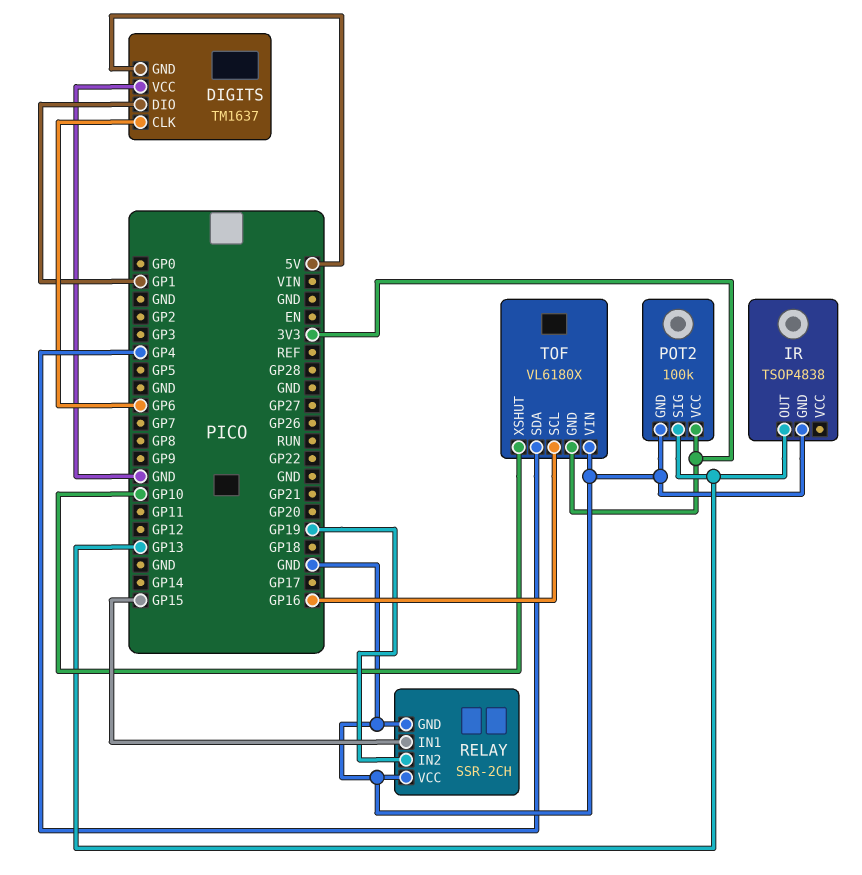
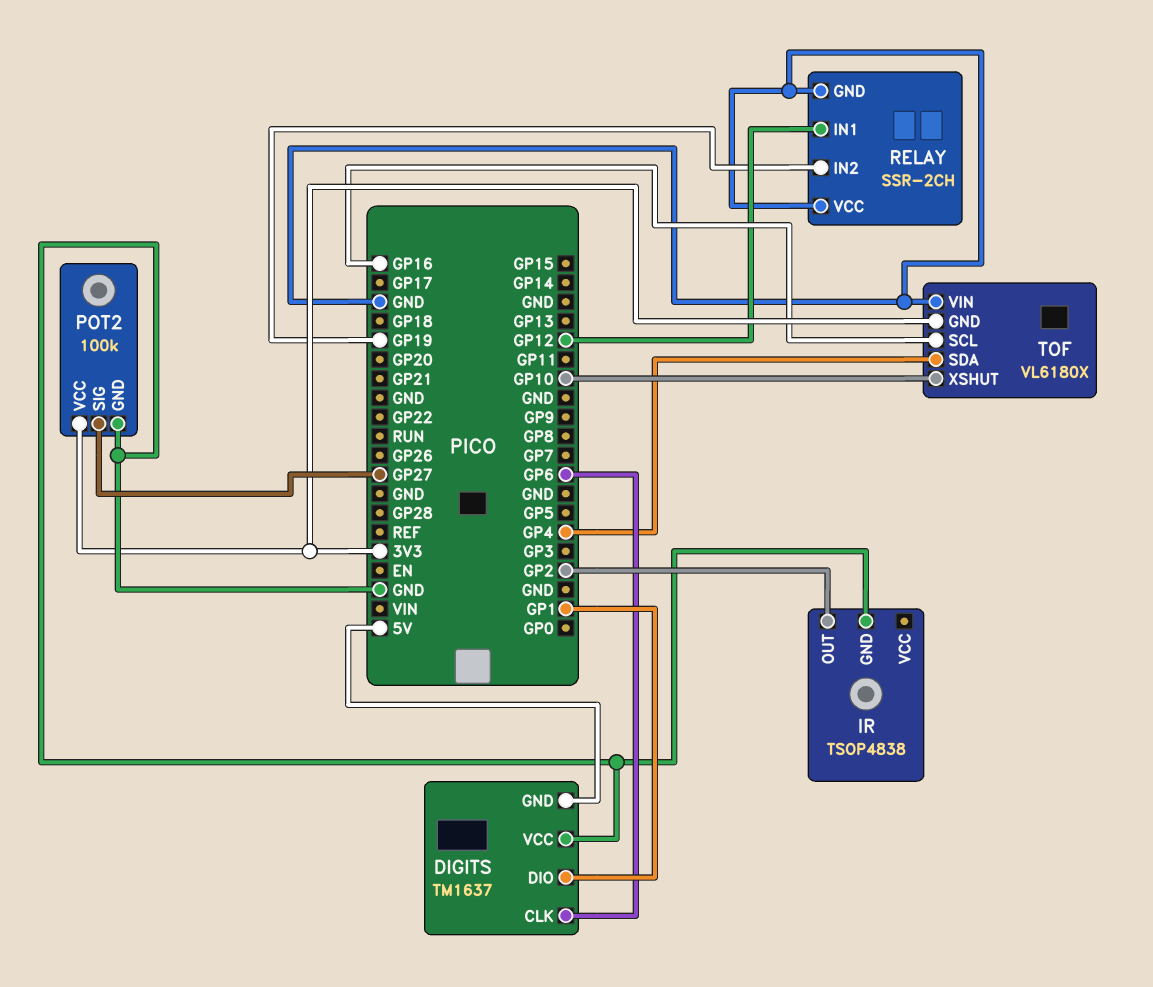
IR pin OUT: GP13 -> GP2
POT2 pin SIG: GP13 -> GP27
RELAY pin IN1: GP15 -> GP12

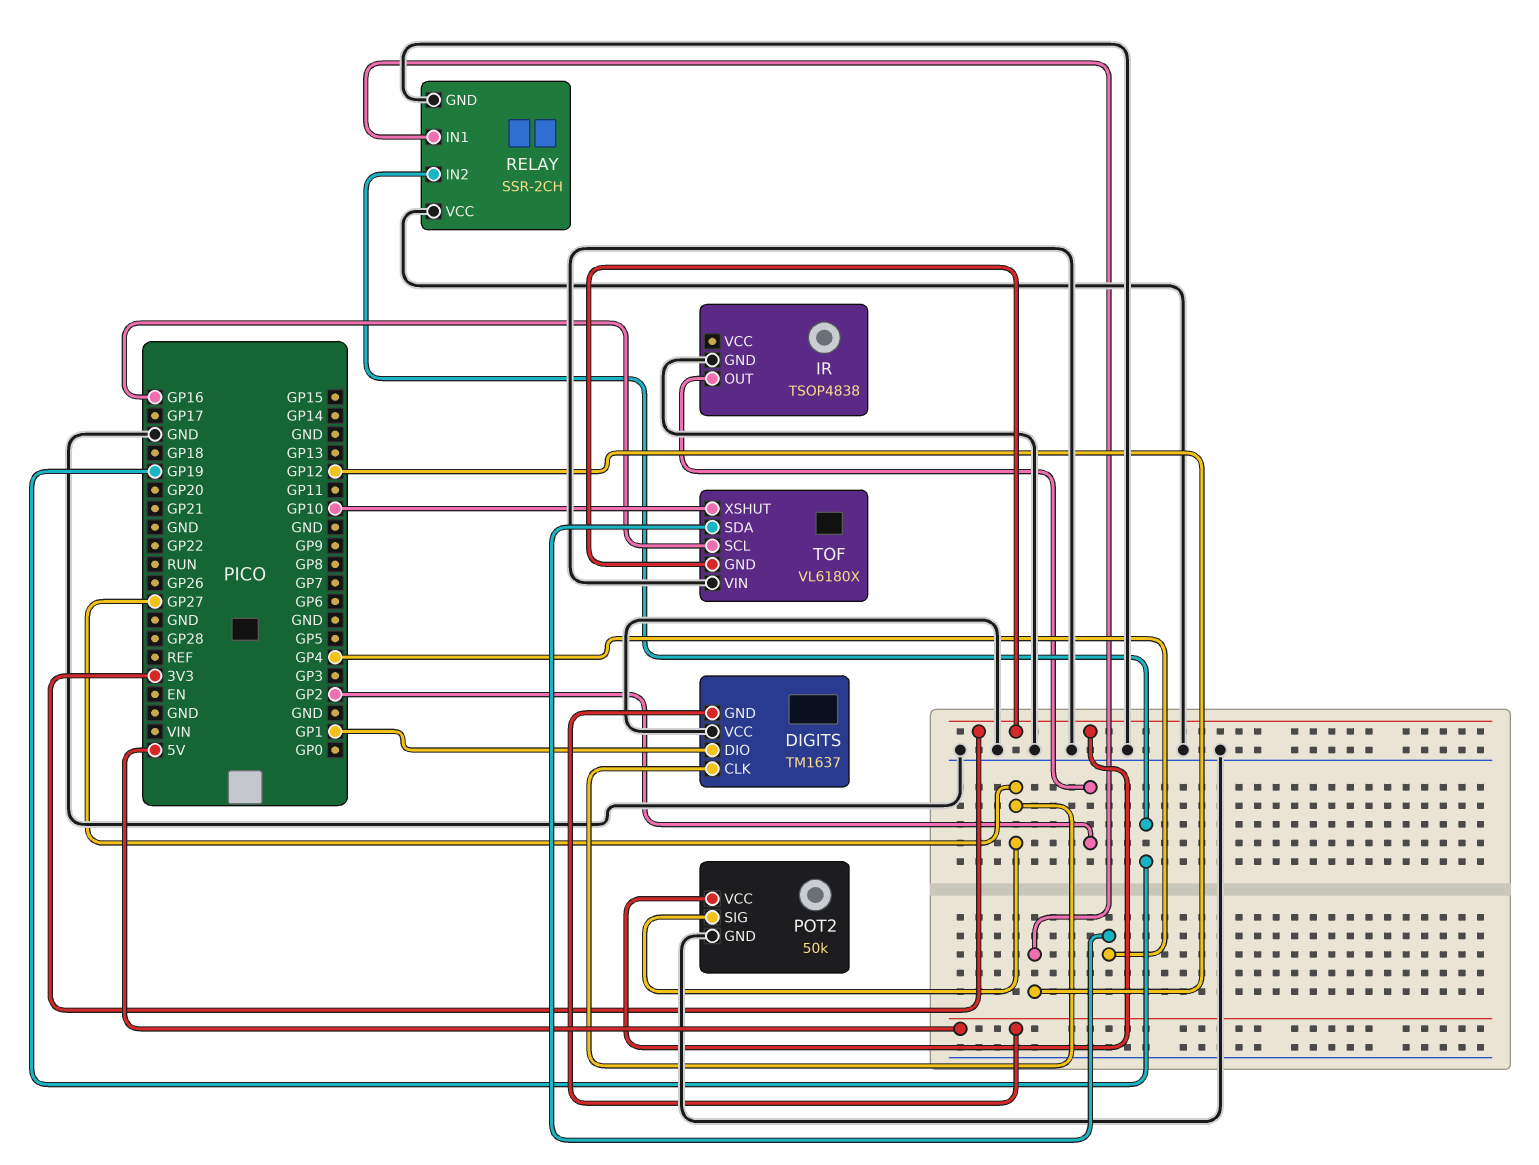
DIGITS pin CLK: GP6 -> GP27
POT2: 100k -> 50k

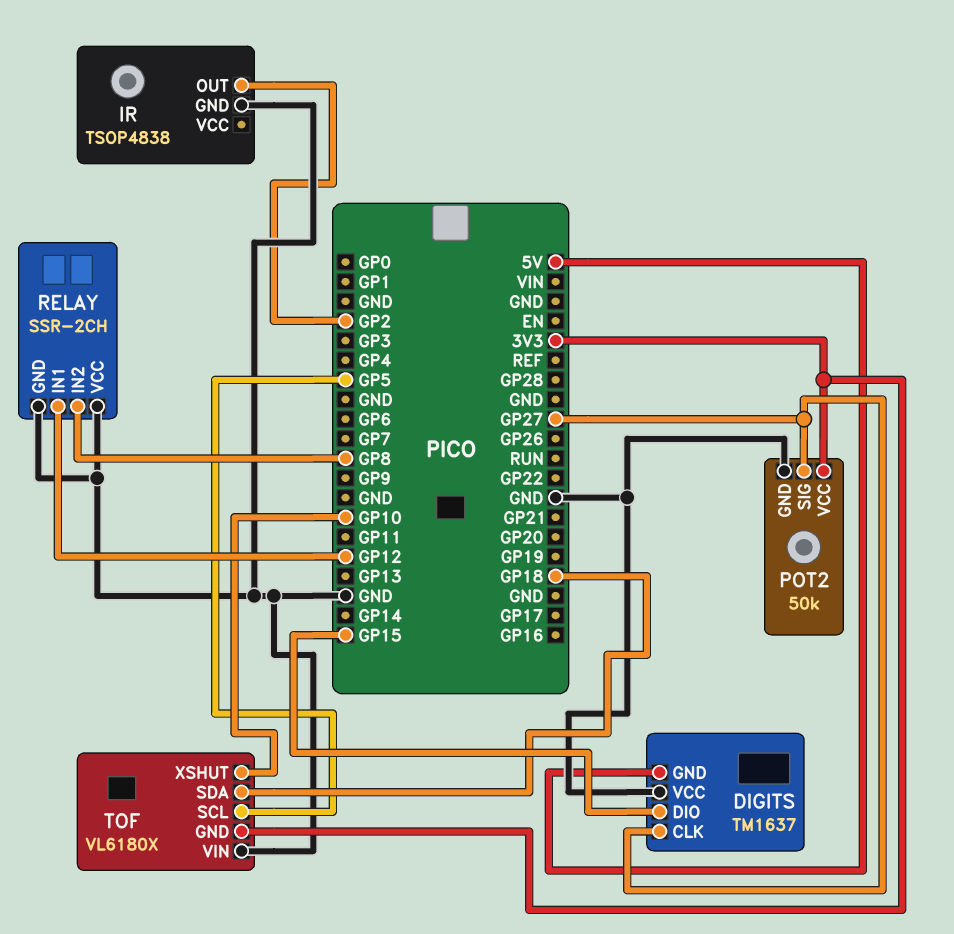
DIGITS pin DIO: GP1 -> GP15
RELAY pin IN2: GP19 -> GP8
TOF pin SCL: GP16 -> GP5
TOF pin SDA: GP4 -> GP18

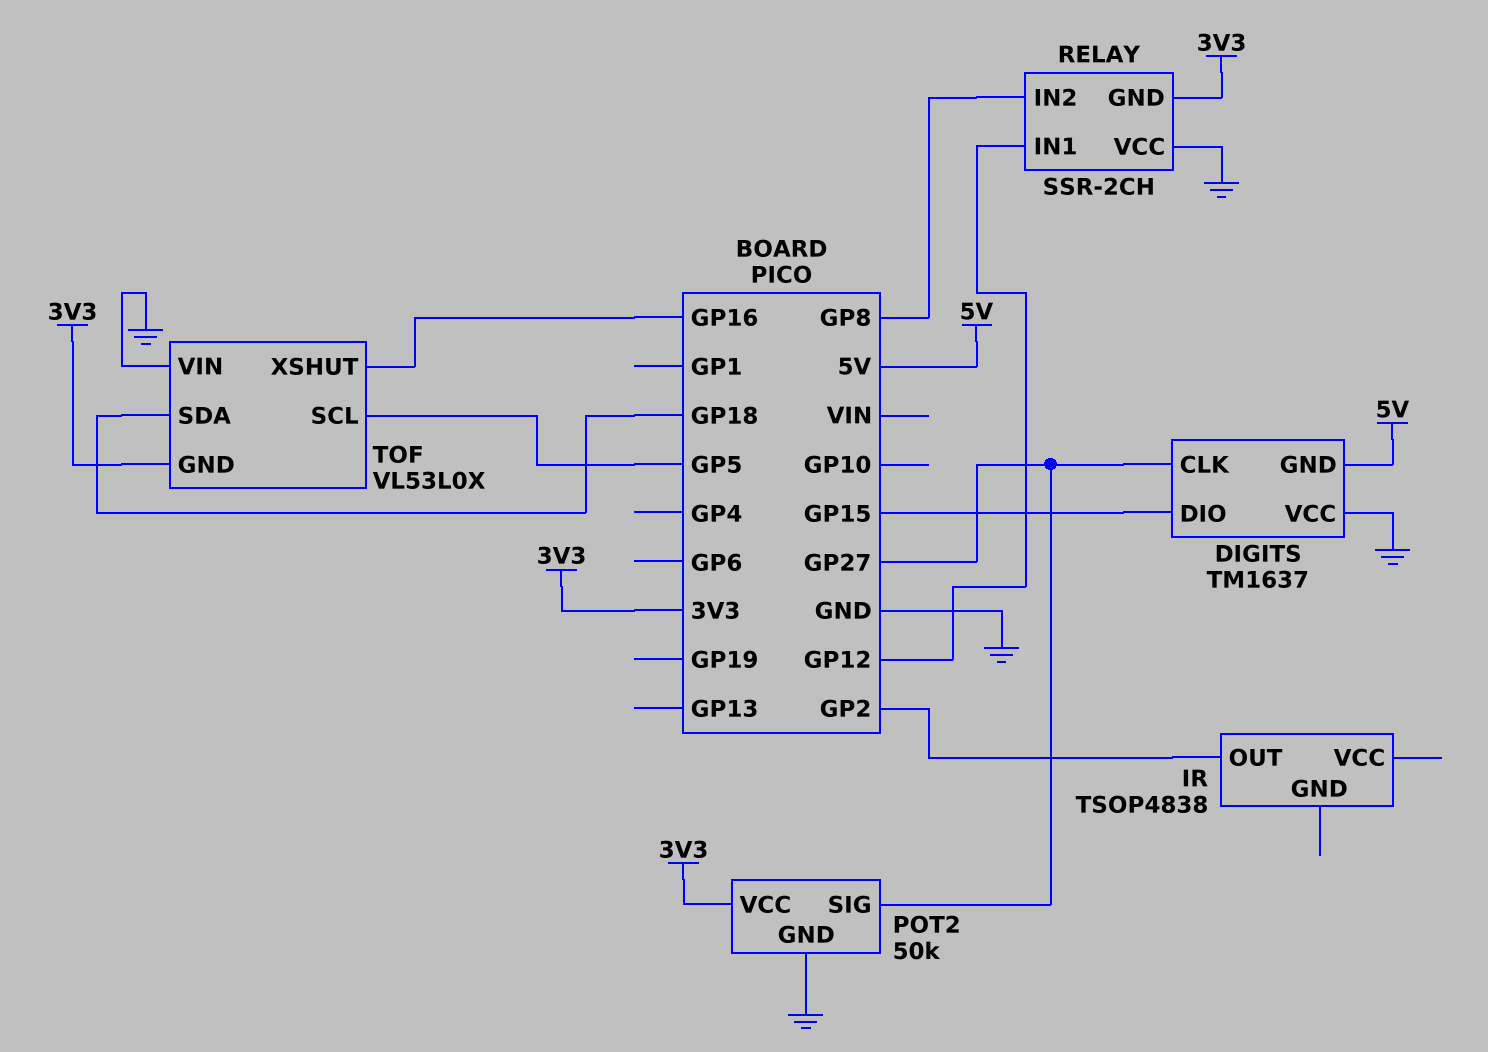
IR pin GND: GND -> none
RELAY pin GND: GND -> 3V3
TOF: VL6180X -> VL53L0X
TOF pin XSHUT: GP10 -> GP16

